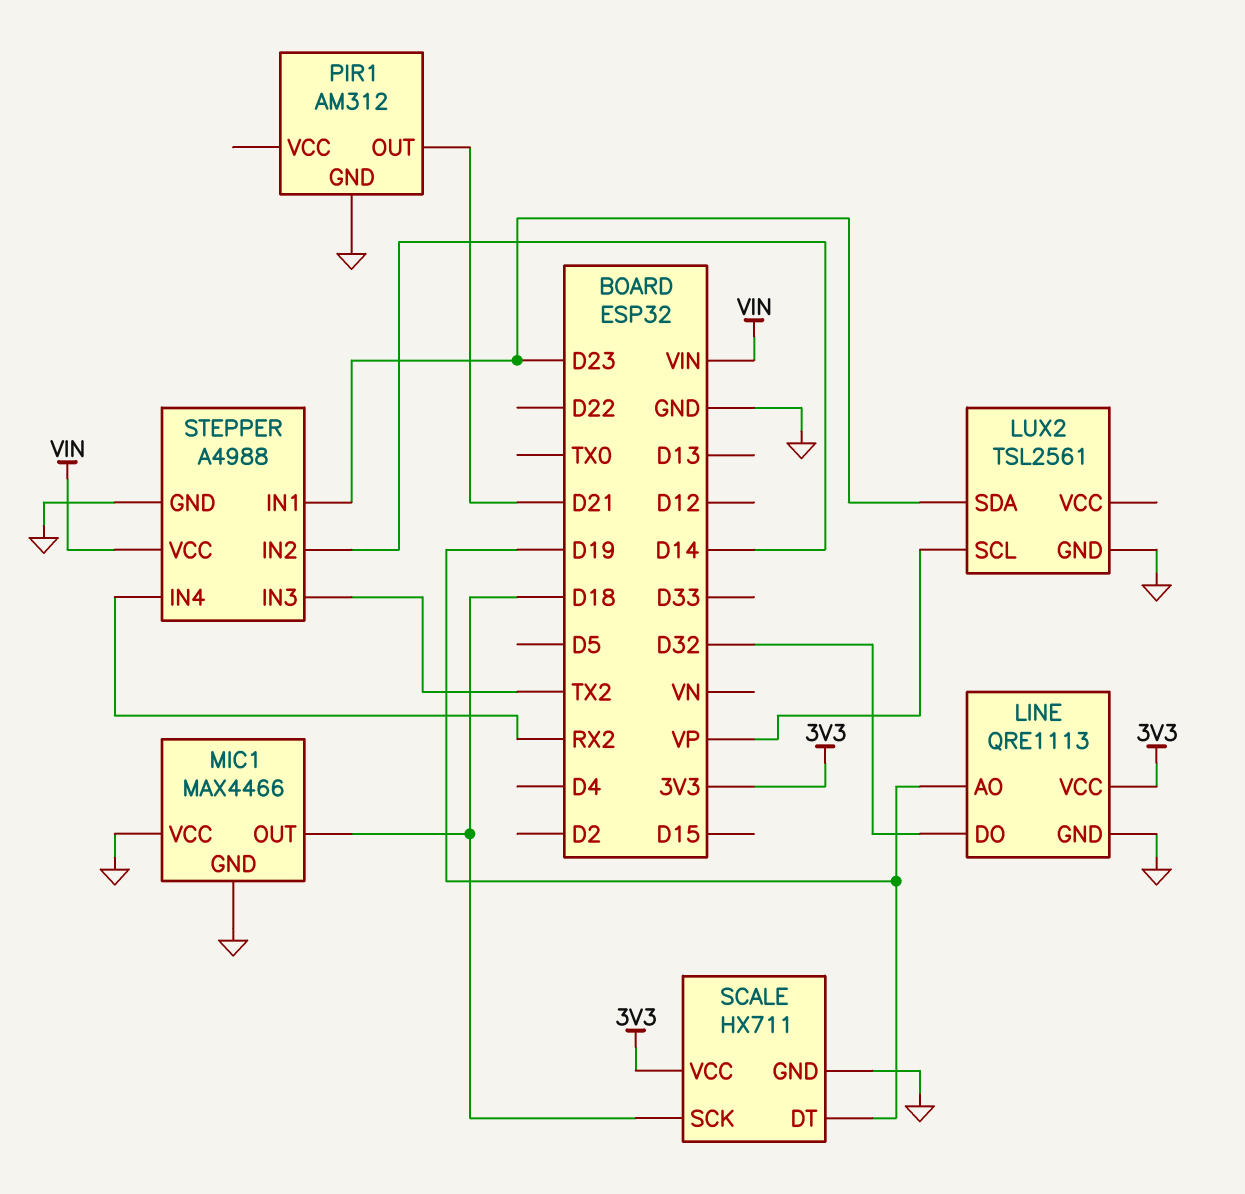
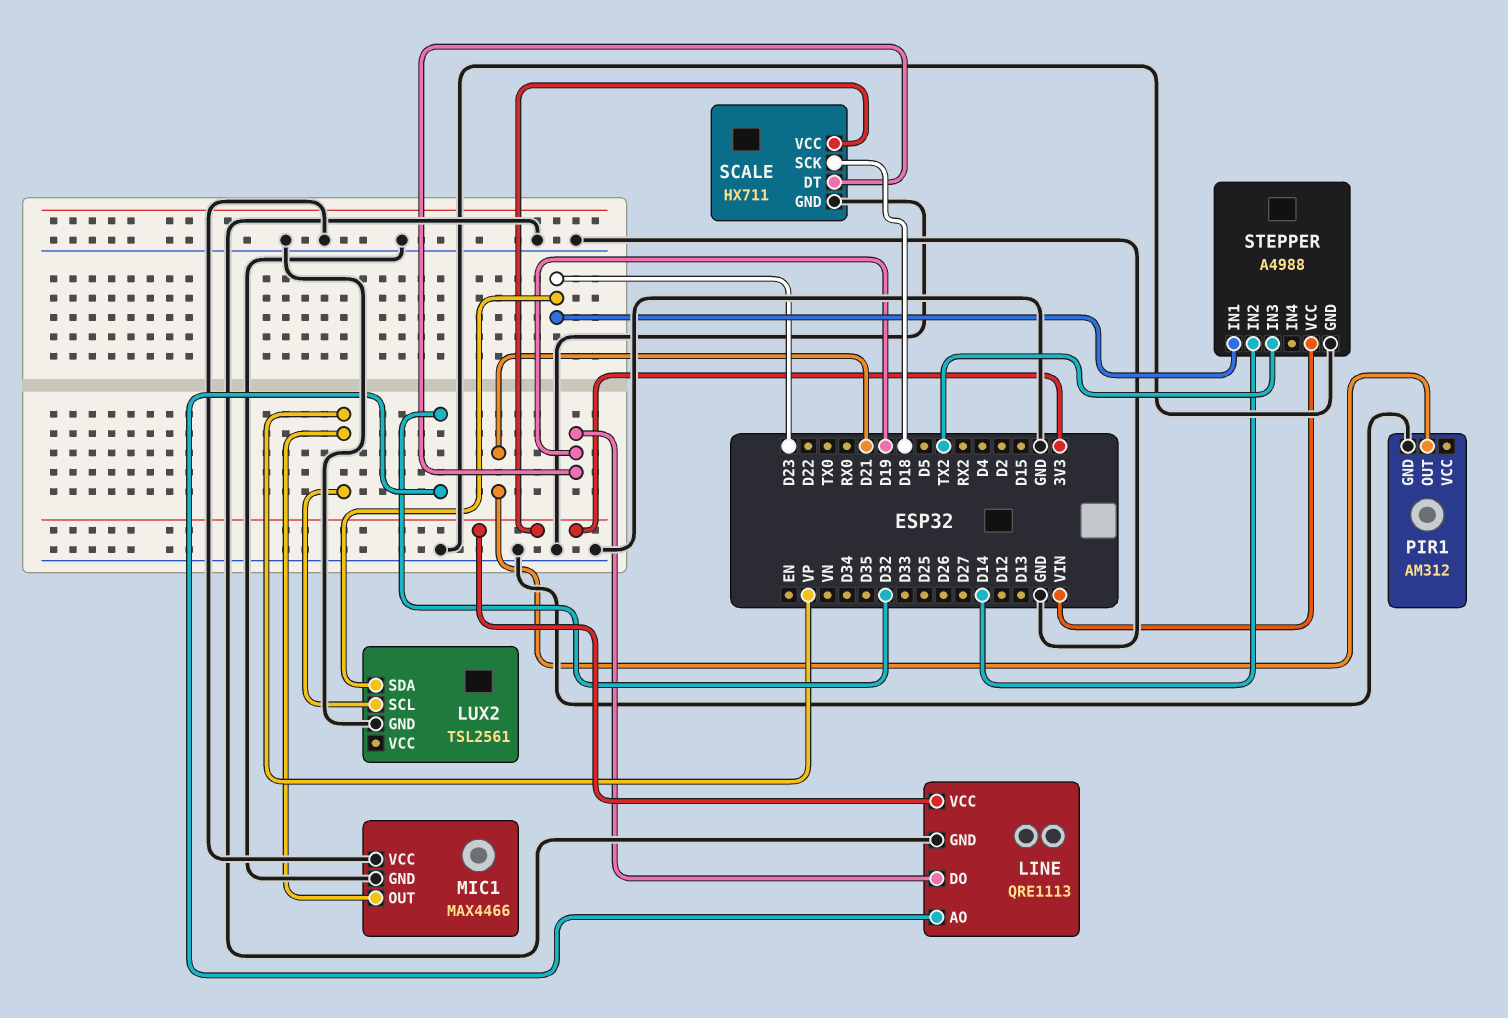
LINE pin AO: D19 -> D32
LINE pin DO: D32 -> D19
MIC1 pin OUT: D18 -> VP
STEPPER pin IN4: RX2 -> none

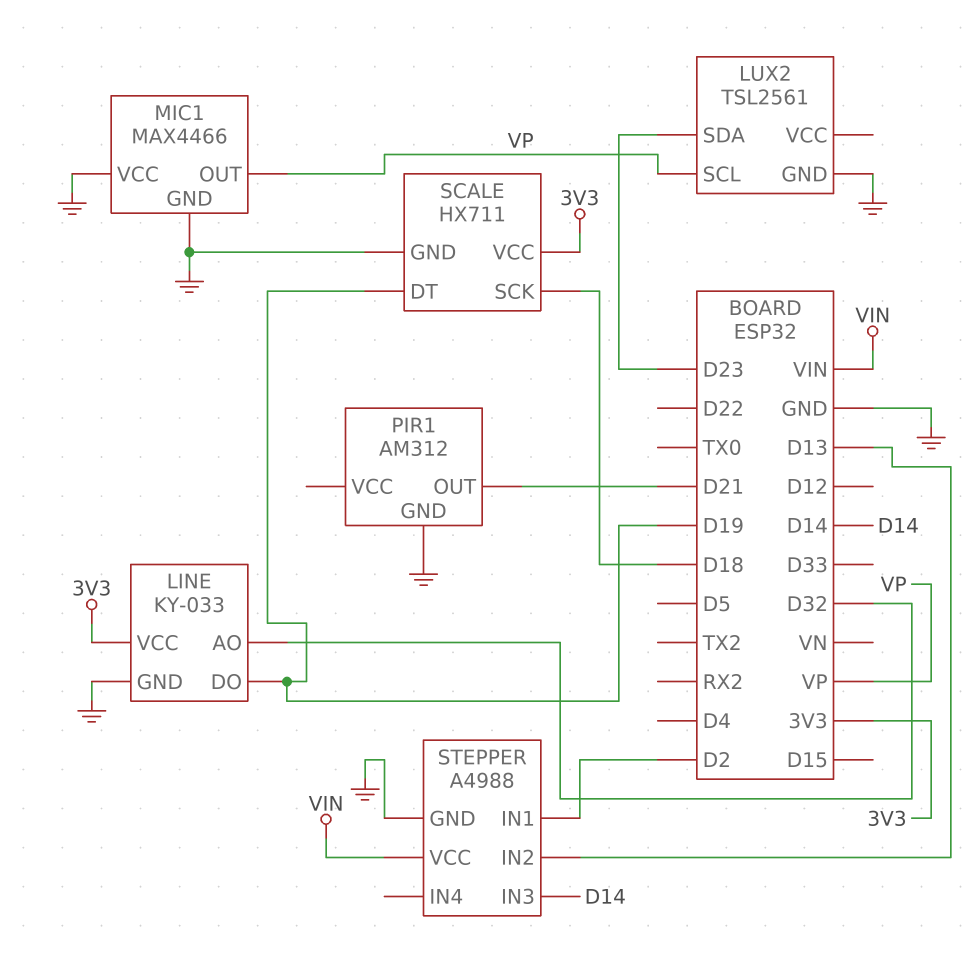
LINE: QRE1113 -> KY-033
STEPPER pin IN1: D23 -> D2
STEPPER pin IN2: D14 -> D13
STEPPER pin IN3: TX2 -> D14

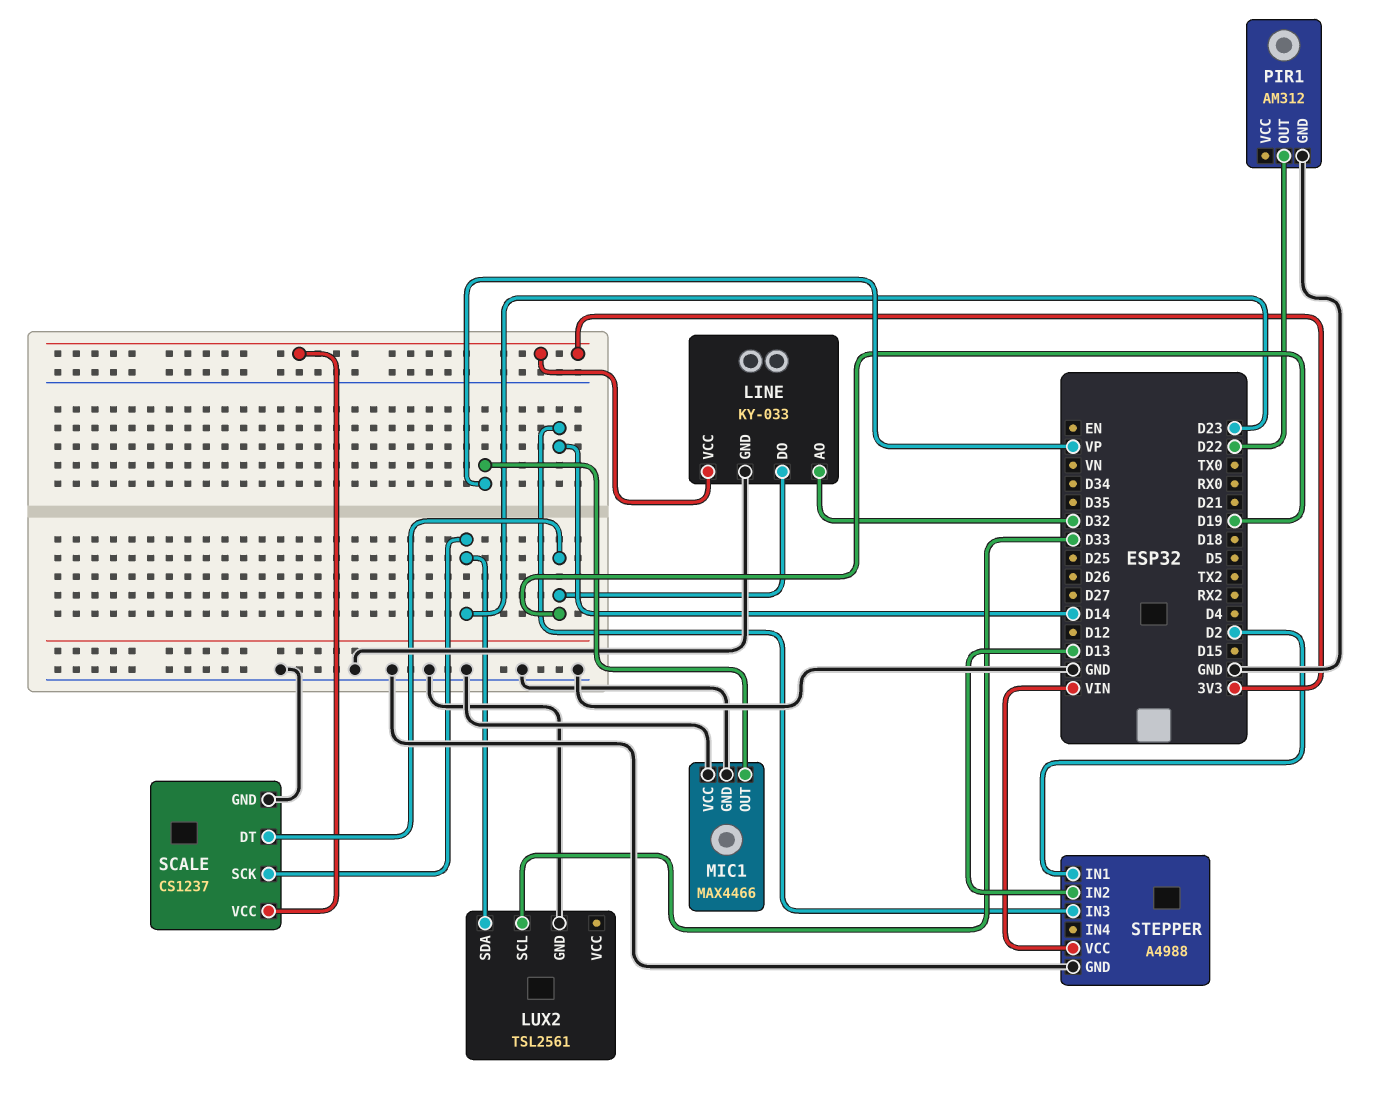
LUX2 pin SCL: VP -> D33
PIR1 pin OUT: D21 -> D22
SCALE: HX711 -> CS1237
SCALE pin SCK: D18 -> D23

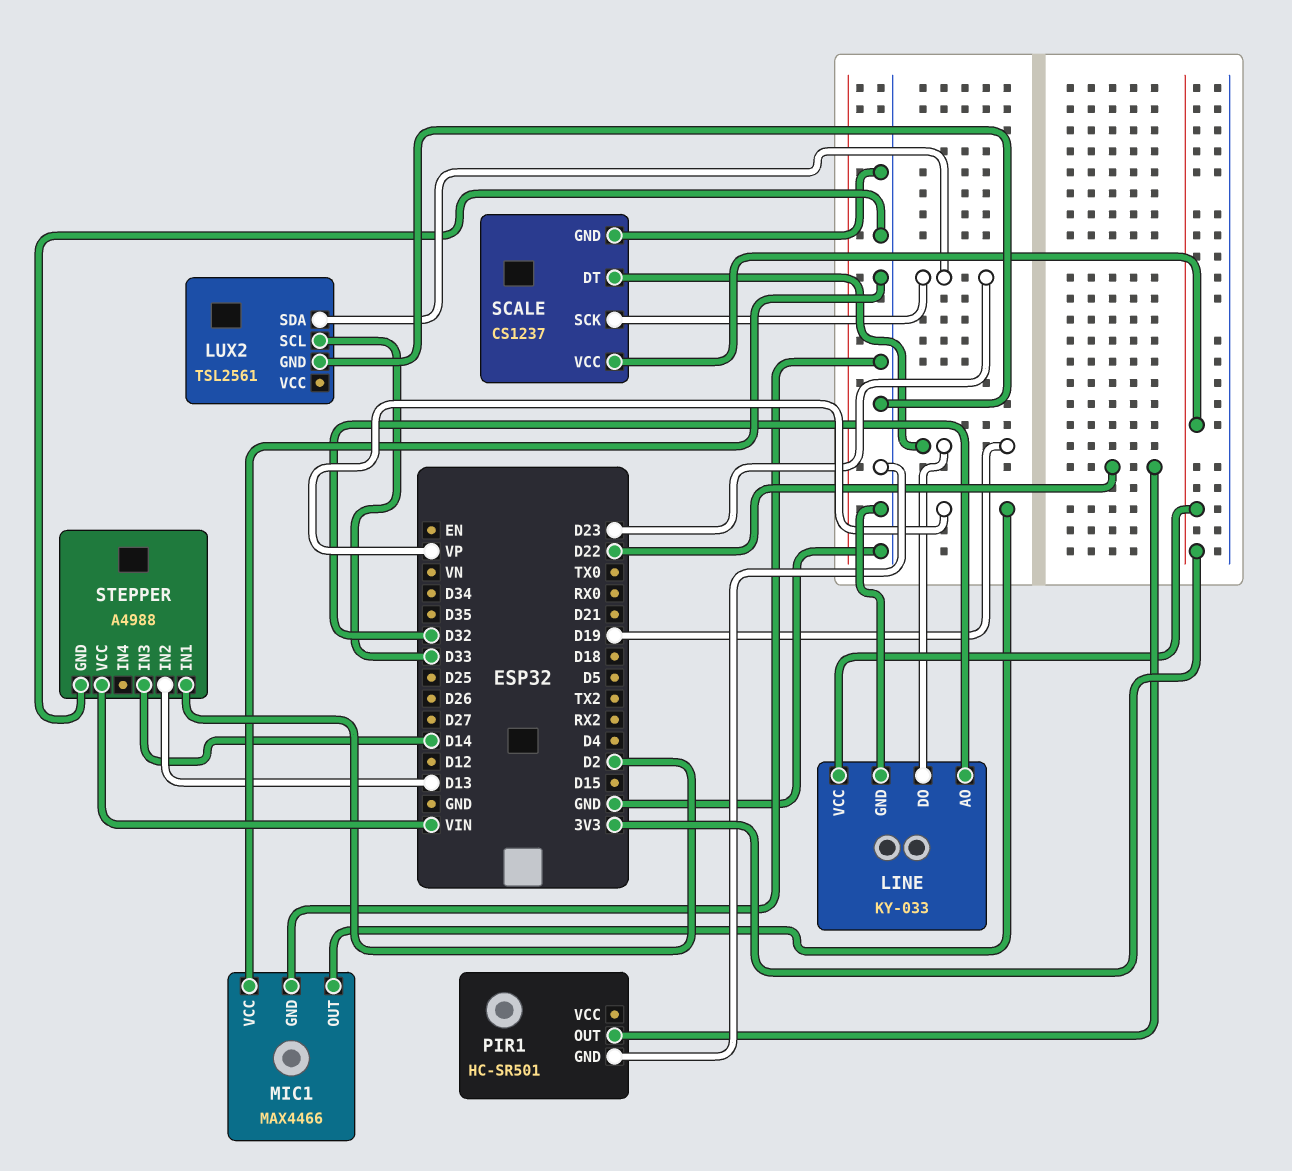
PIR1: AM312 -> HC-SR501

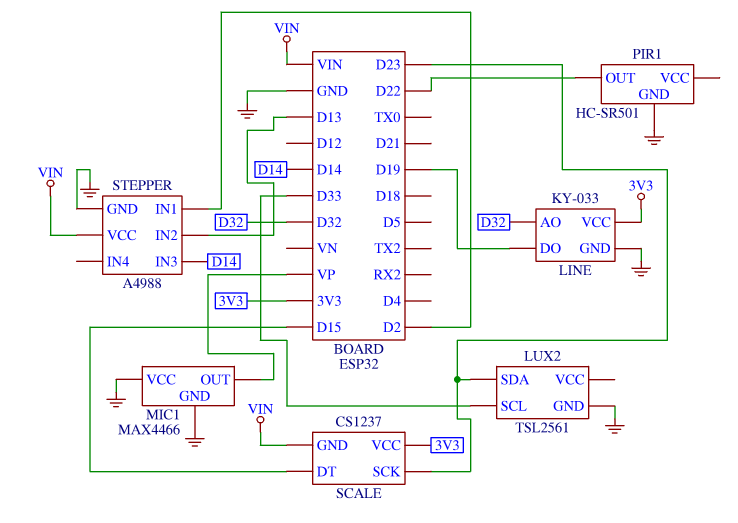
SCALE pin DT: D19 -> D15
SCALE pin GND: GND -> VIN

